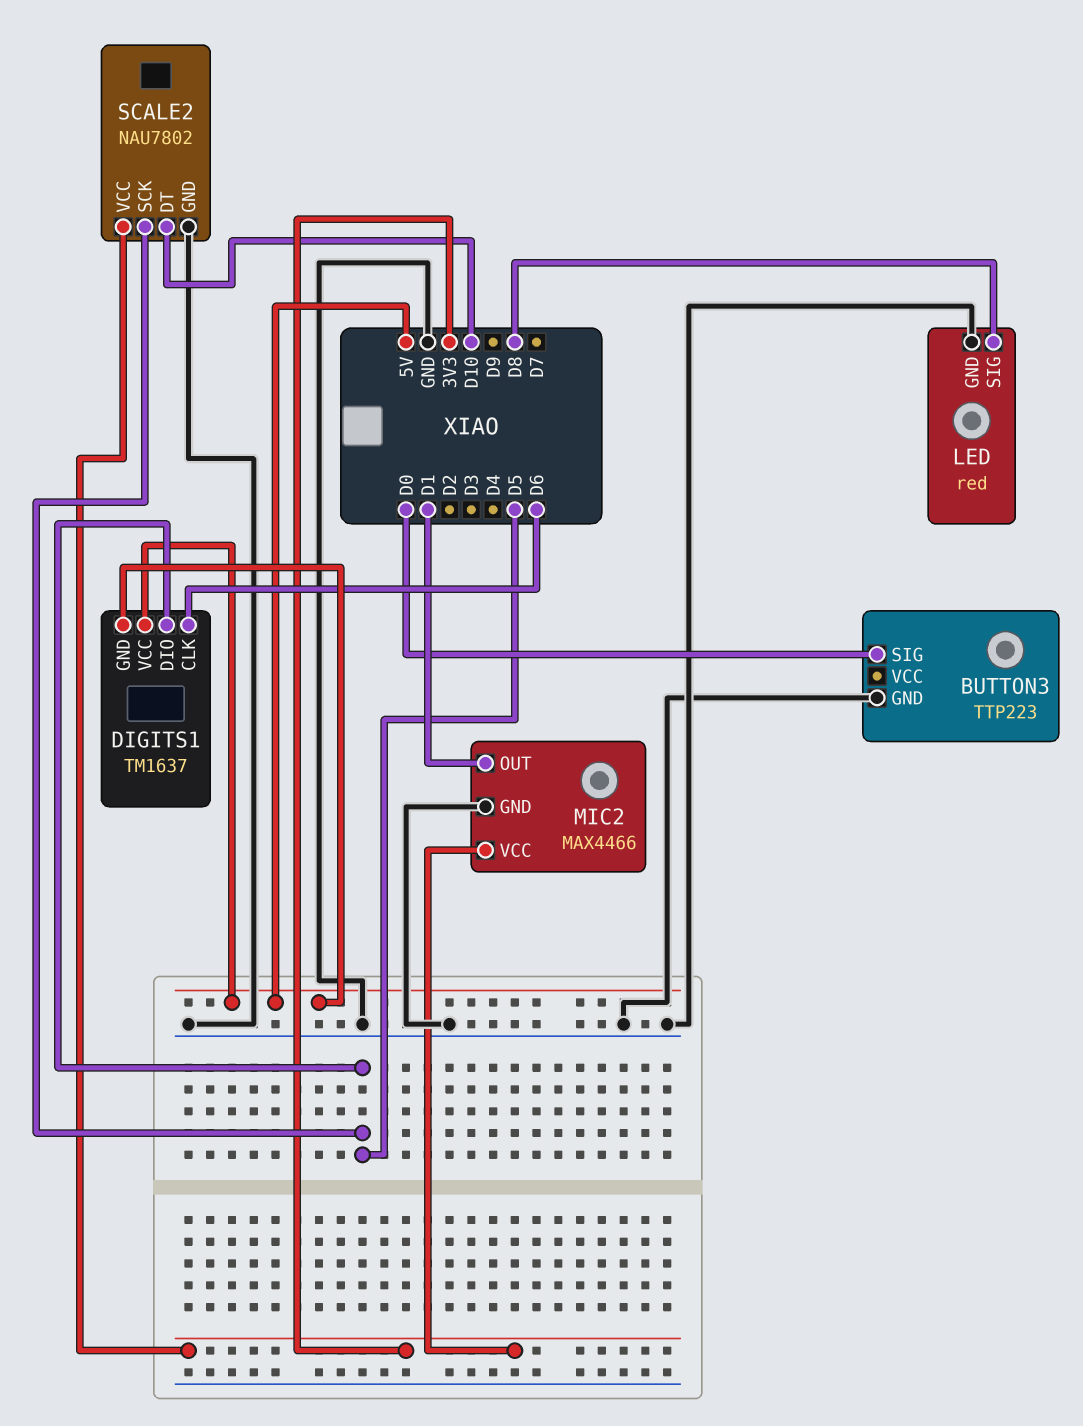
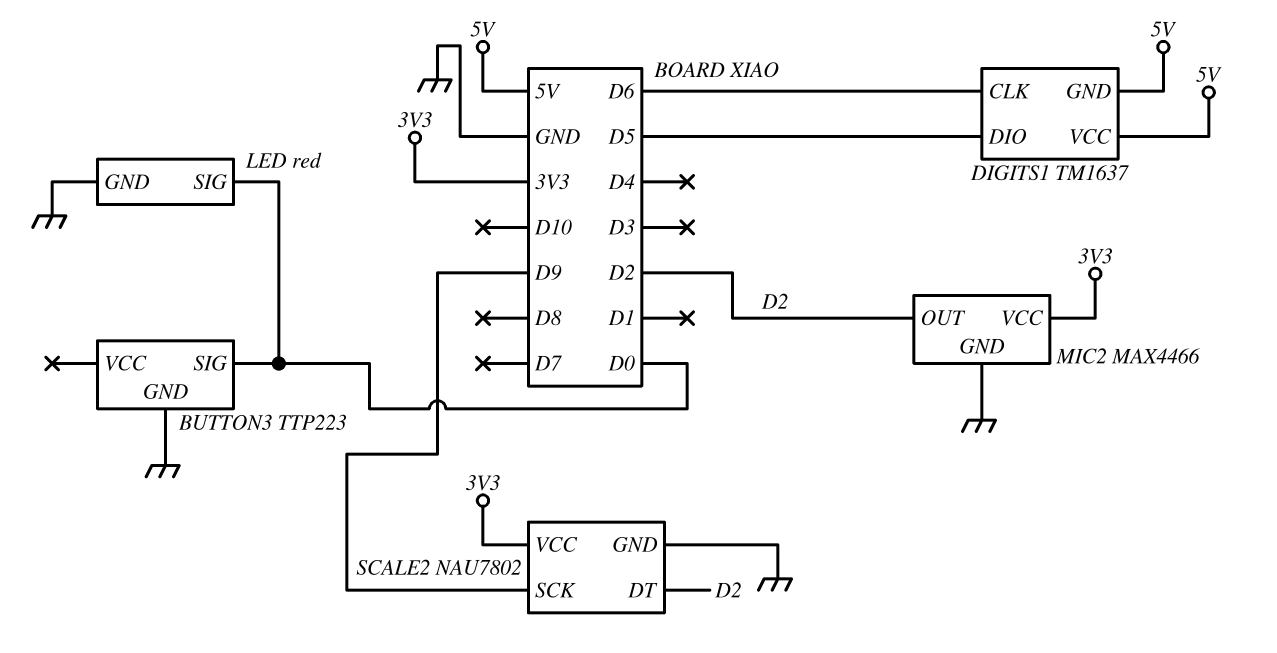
LED pin SIG: D8 -> D0
MIC2 pin OUT: D1 -> D2
SCALE2 pin DT: D10 -> D2
SCALE2 pin SCK: D5 -> D9

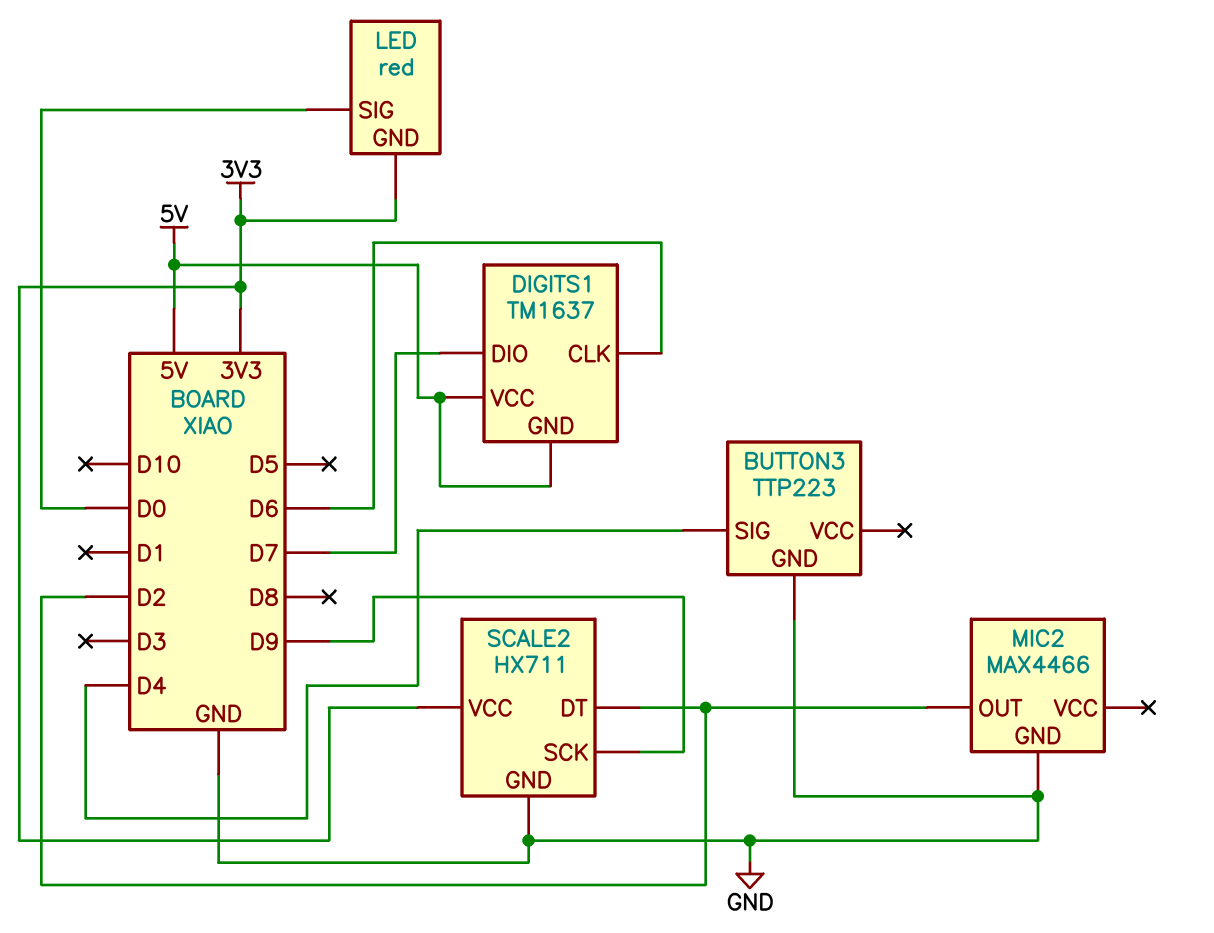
BUTTON3 pin SIG: D0 -> D4
DIGITS1 pin DIO: D5 -> D7
LED pin GND: GND -> 3V3
MIC2 pin VCC: 3V3 -> none
SCALE2: NAU7802 -> HX711

